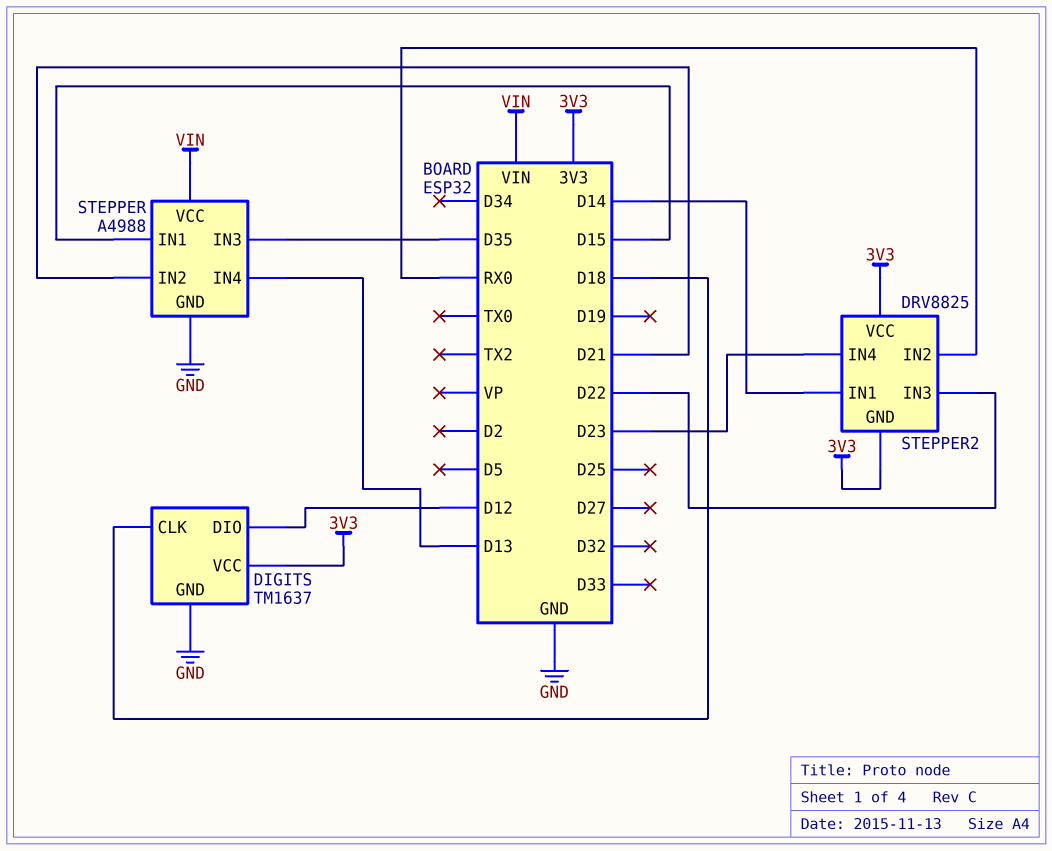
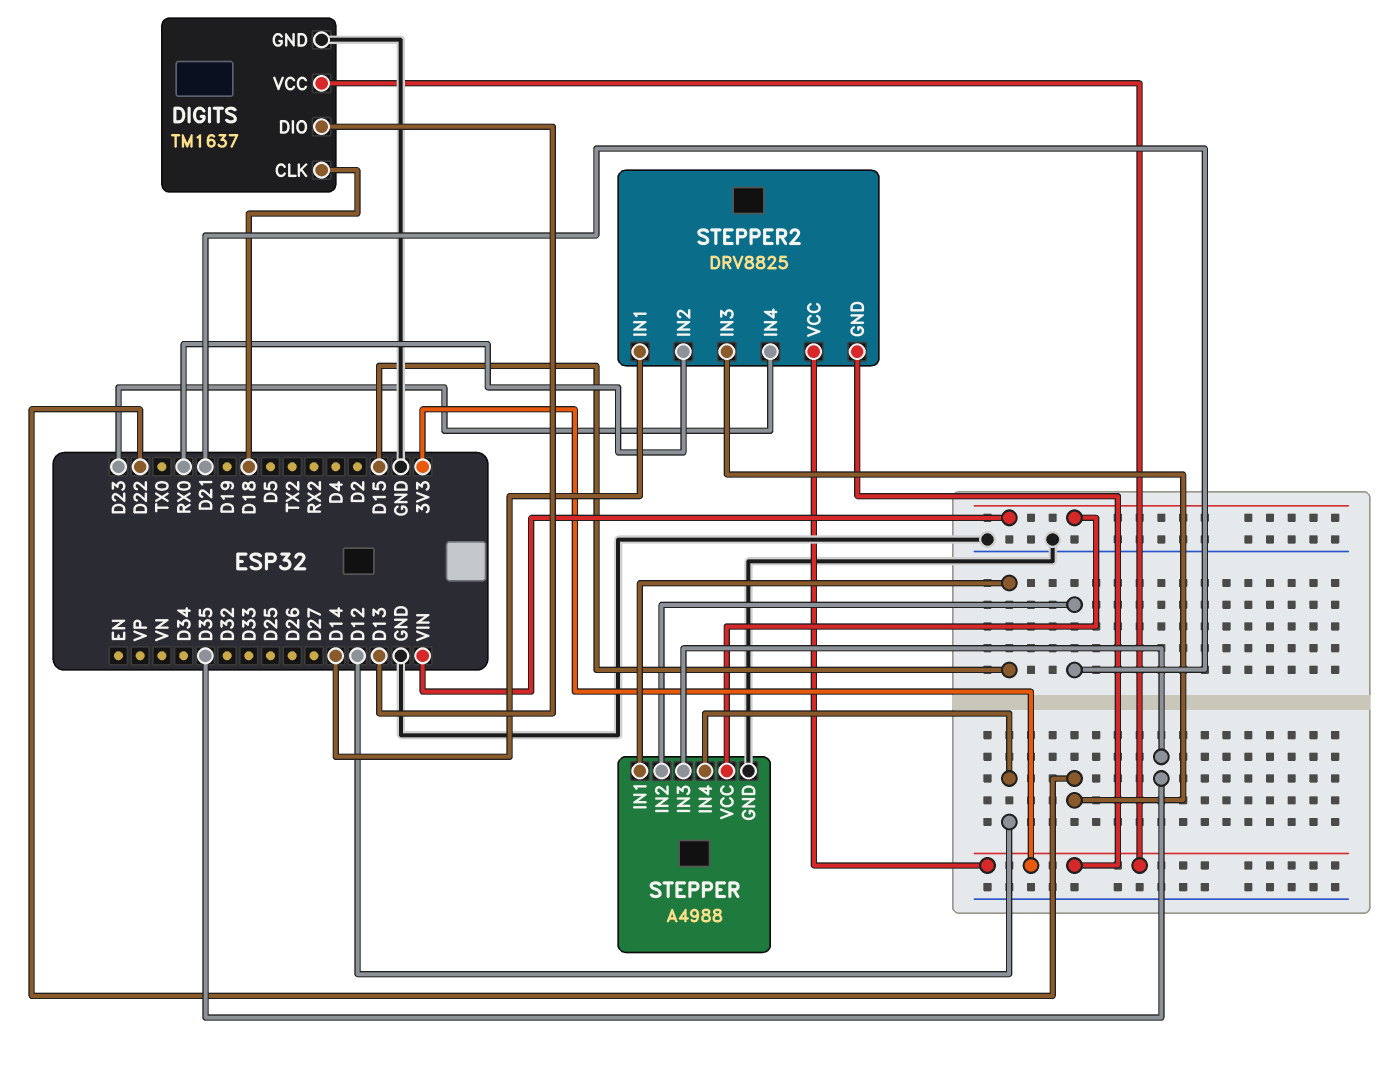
DIGITS pin DIO: D12 -> D13
STEPPER pin IN4: D13 -> D12

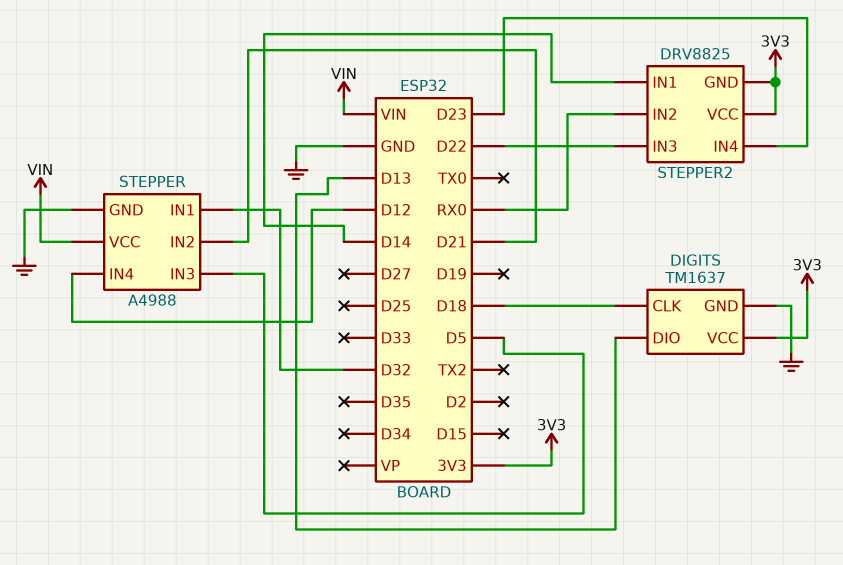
STEPPER pin IN1: D15 -> D32
STEPPER pin IN3: D35 -> D5

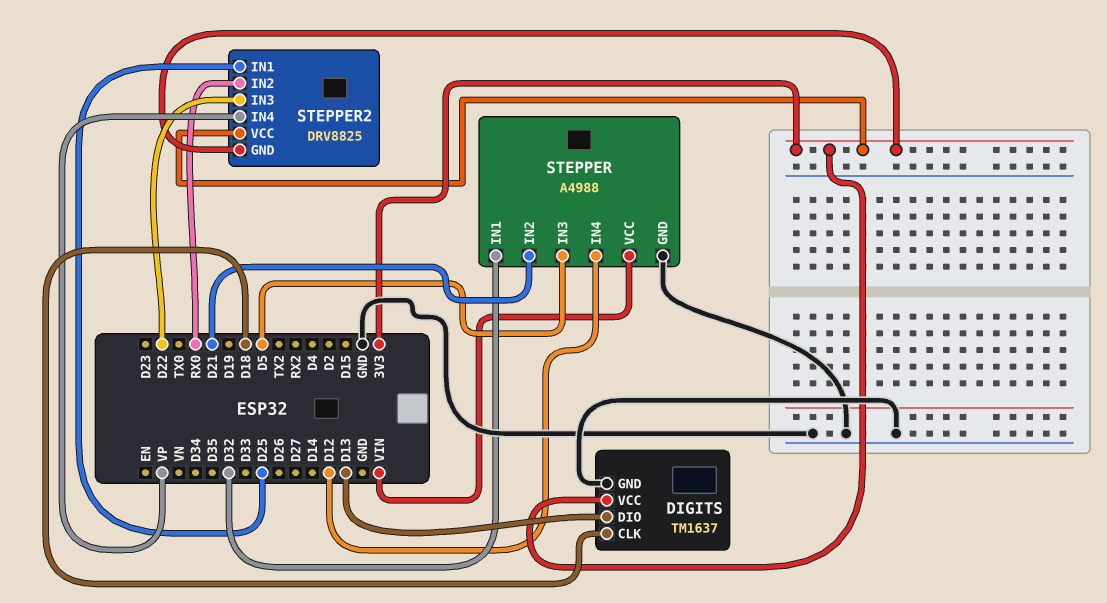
STEPPER2 pin IN1: D14 -> D25
STEPPER2 pin IN4: D23 -> VP

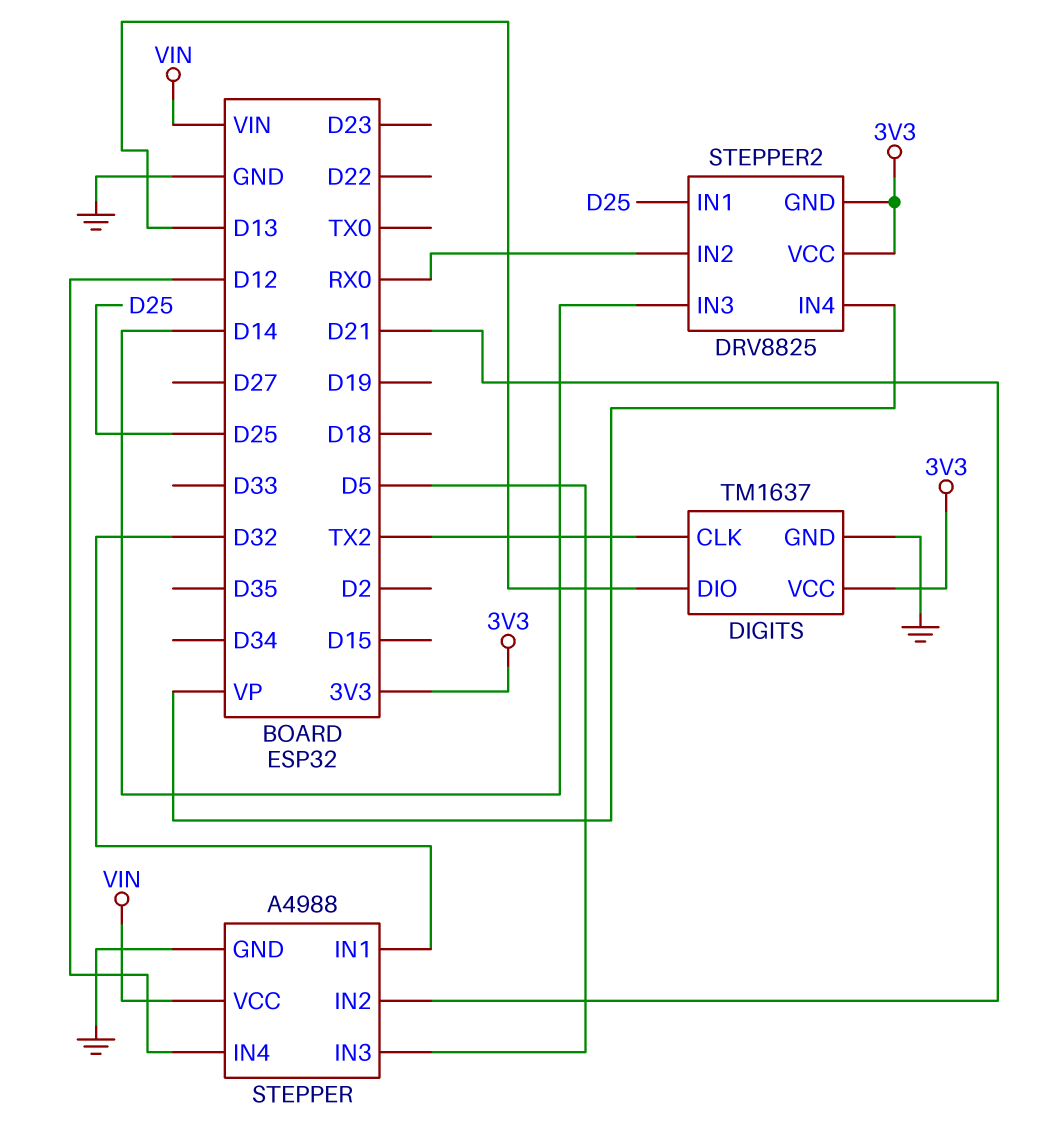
DIGITS pin CLK: D18 -> TX2
STEPPER2 pin IN3: D22 -> D14

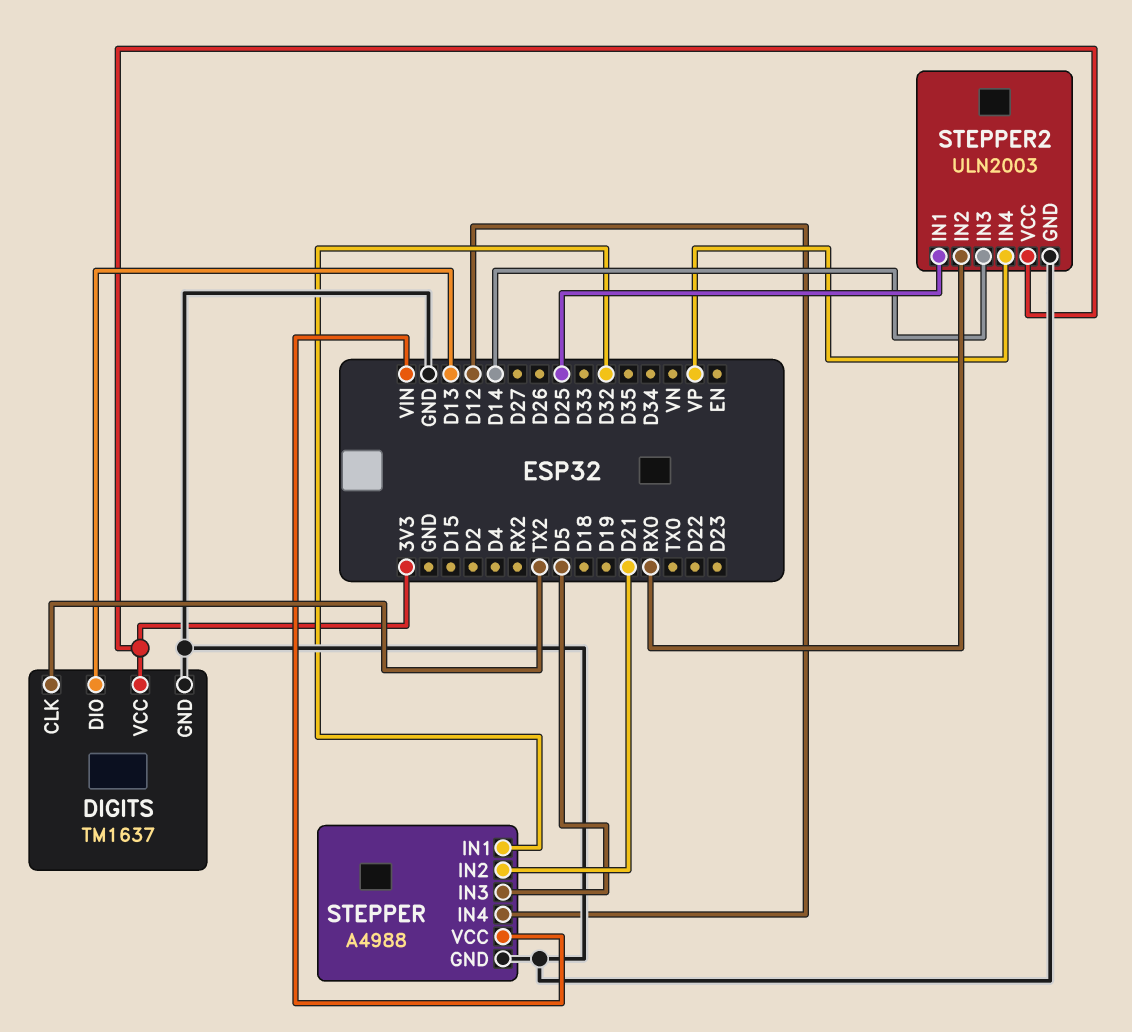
STEPPER2: DRV8825 -> ULN2003
STEPPER2 pin GND: 3V3 -> GND

